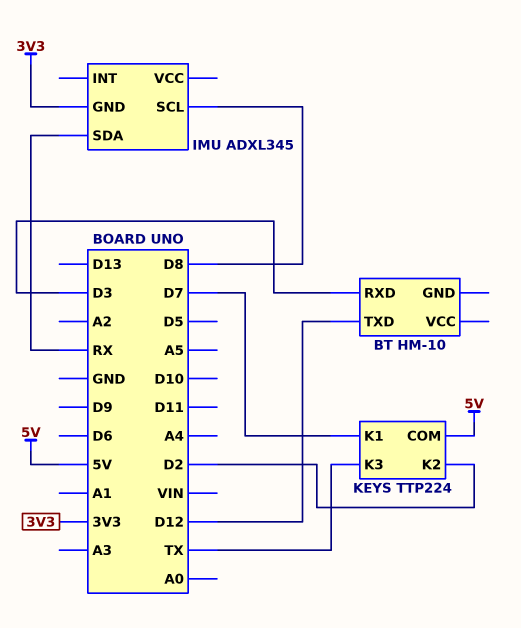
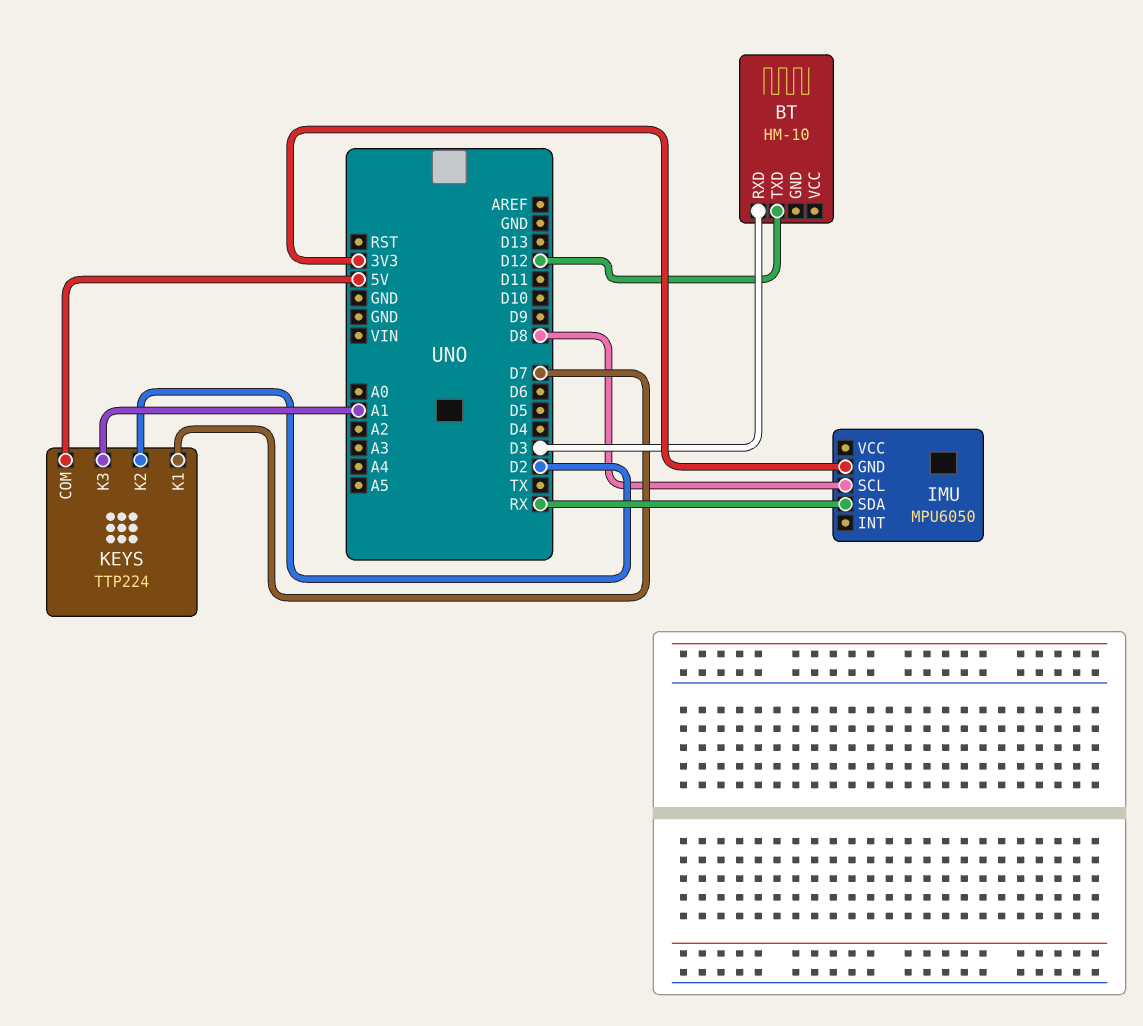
IMU: ADXL345 -> MPU6050
KEYS pin K3: TX -> A1

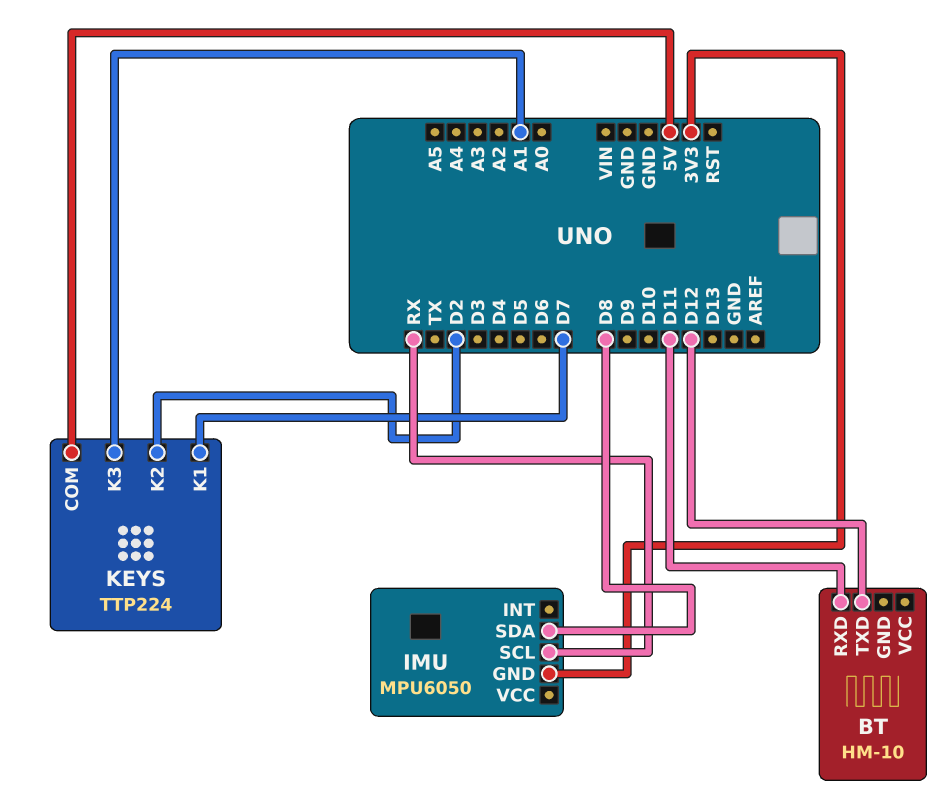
BT pin RXD: D3 -> D11
IMU pin SCL: D8 -> RX
IMU pin SDA: RX -> D8

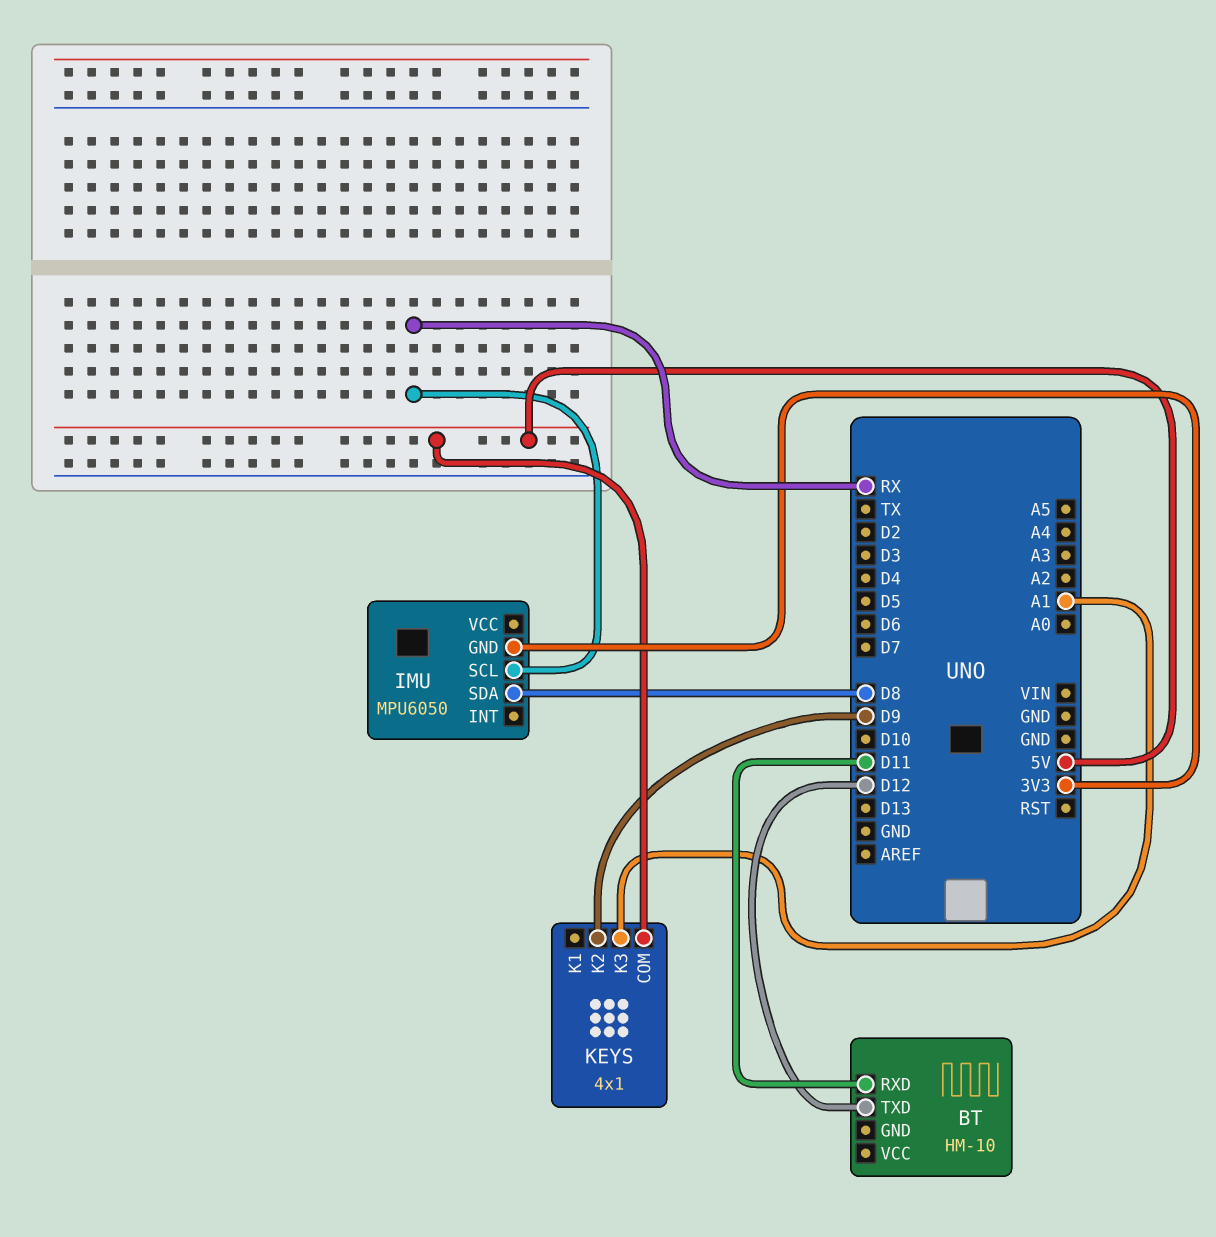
KEYS: TTP224 -> 4x1
KEYS pin K1: D7 -> none
KEYS pin K2: D2 -> D9

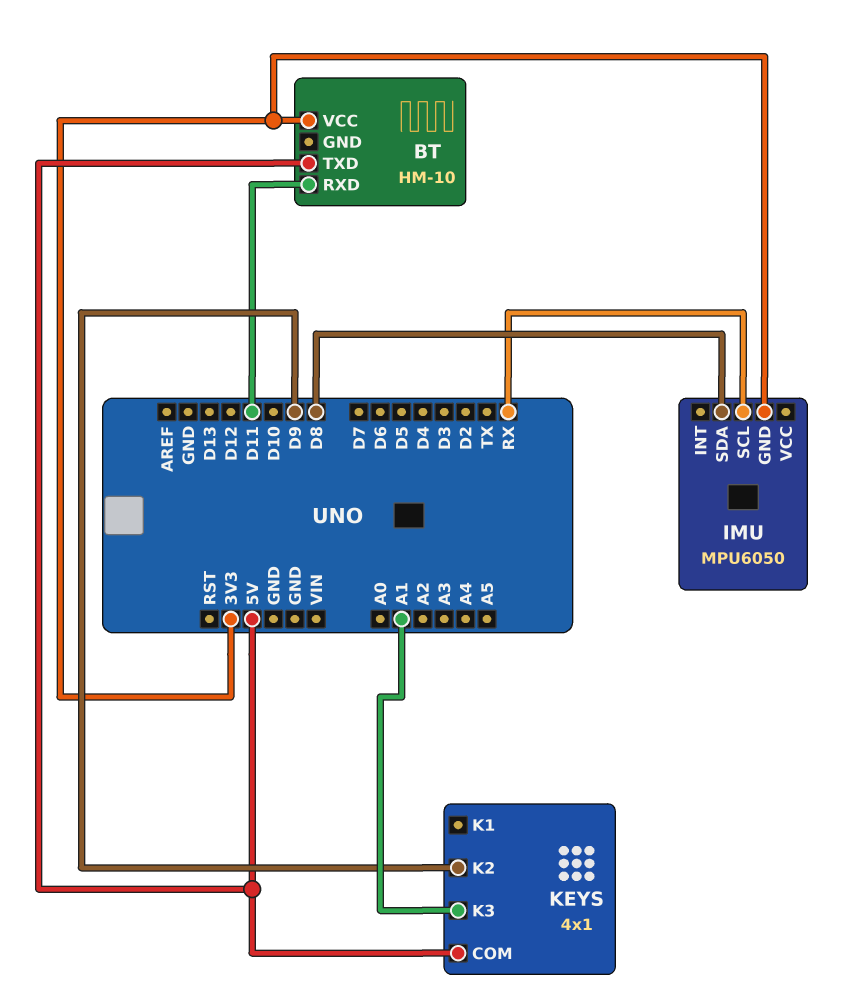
BT pin TXD: D12 -> 5V
BT pin VCC: none -> 3V3

